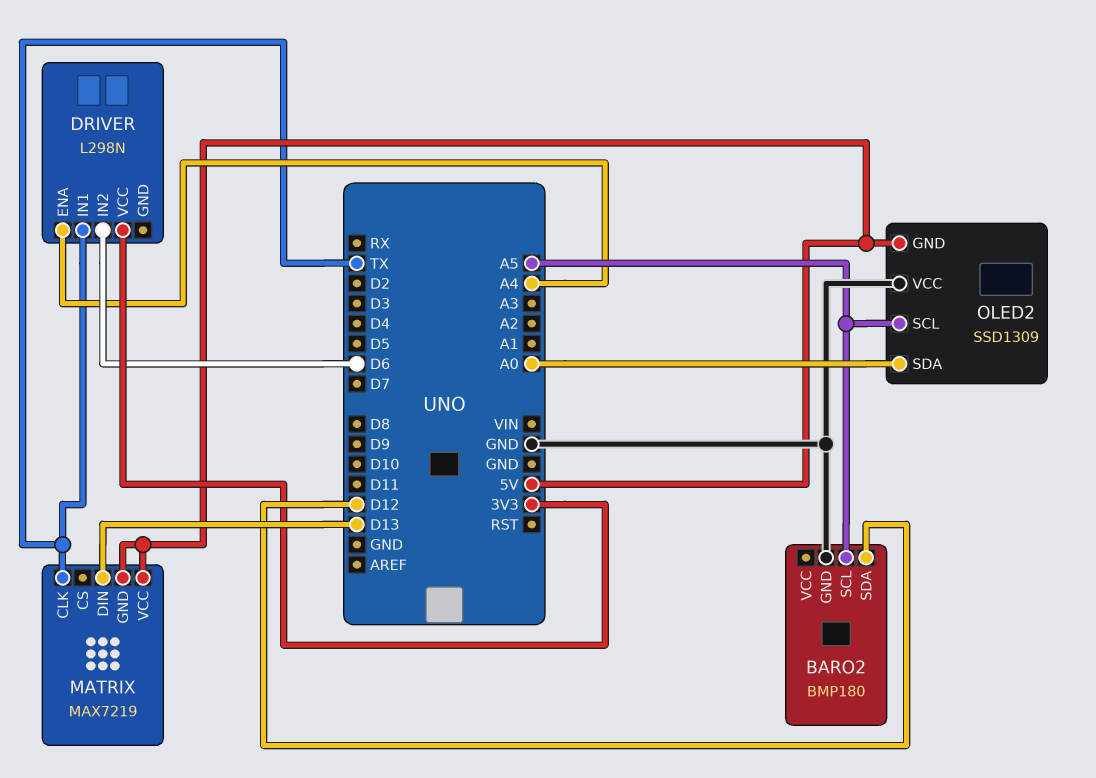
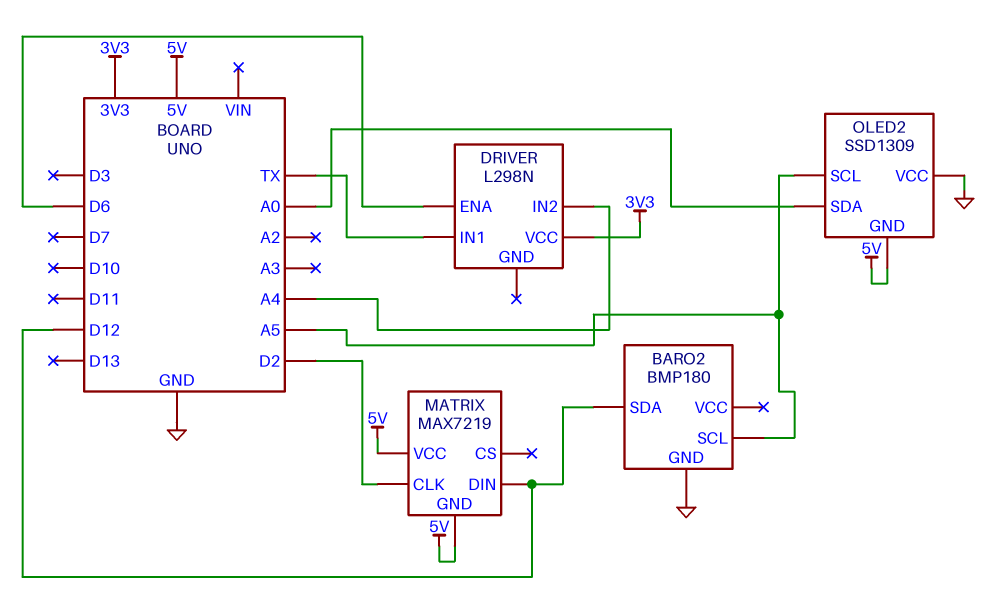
DRIVER pin ENA: A4 -> D6
DRIVER pin IN2: D6 -> A4
MATRIX pin CLK: TX -> D2
MATRIX pin DIN: D13 -> D12

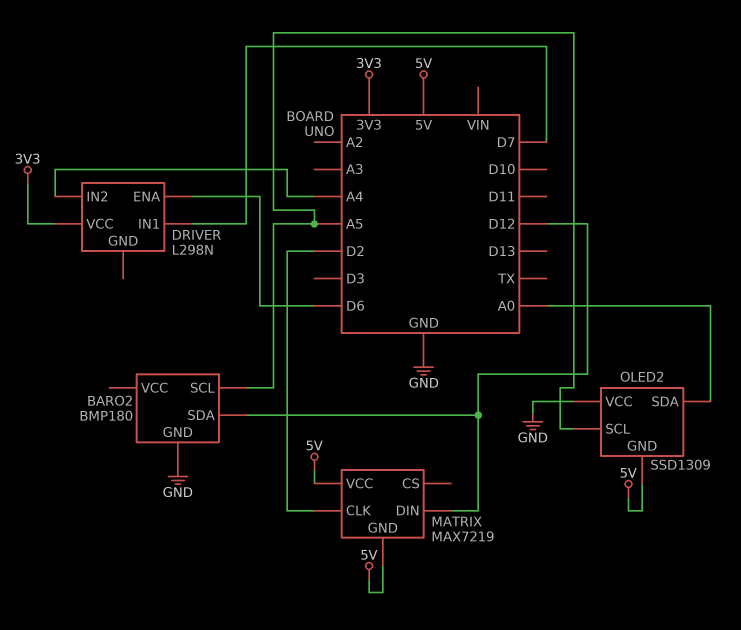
DRIVER pin IN1: TX -> D7

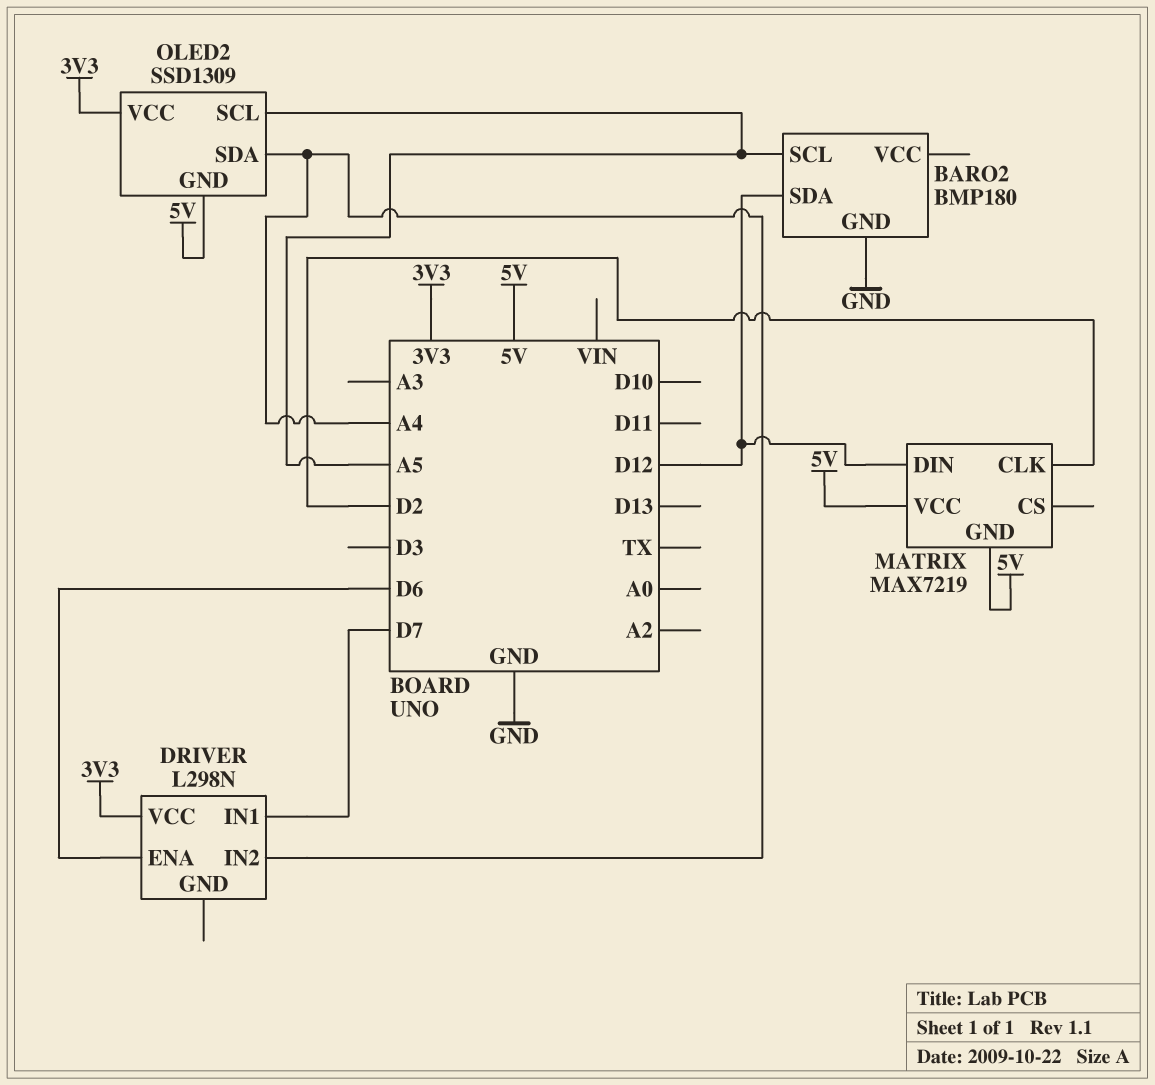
OLED2 pin SDA: A0 -> A4
OLED2 pin VCC: GND -> 3V3

